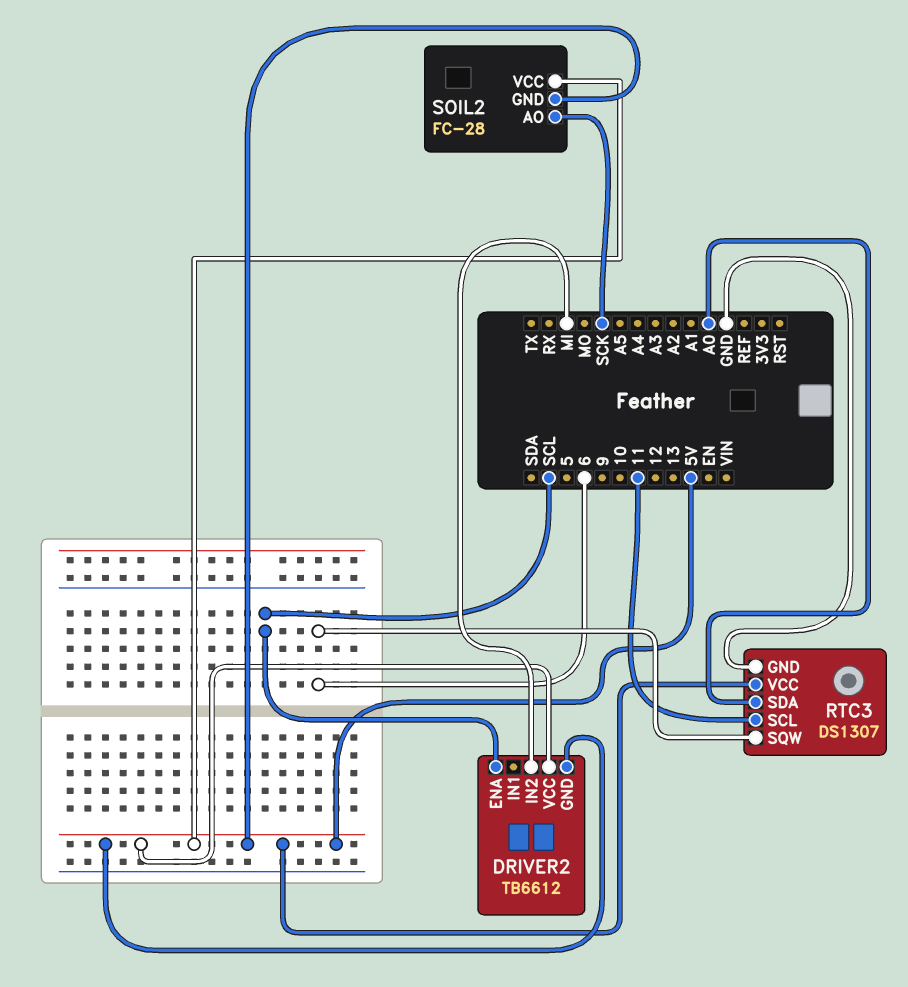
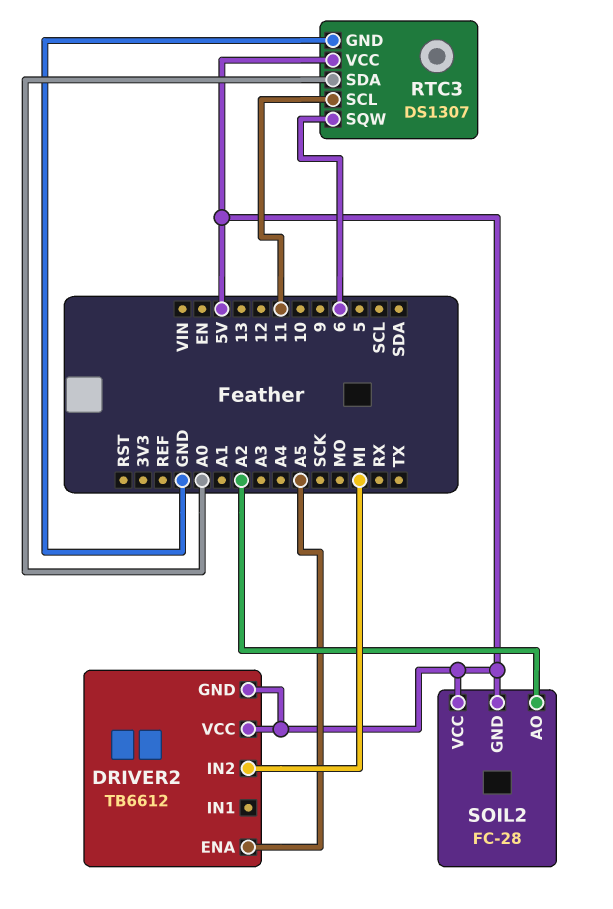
DRIVER2 pin ENA: SCL -> A5
SOIL2 pin AO: SCK -> A2

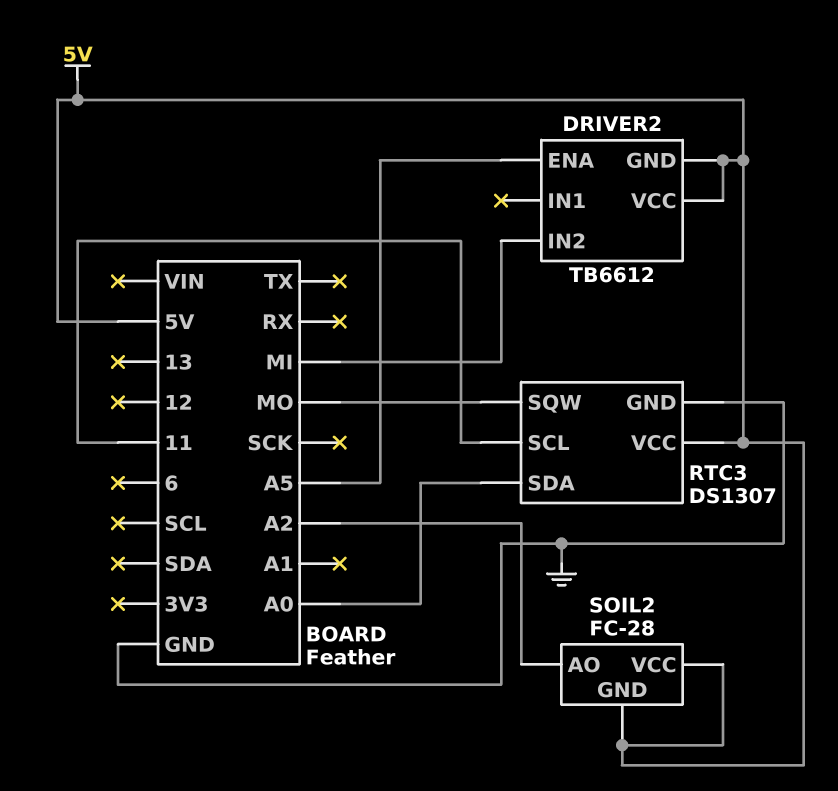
RTC3 pin SQW: 6 -> MO

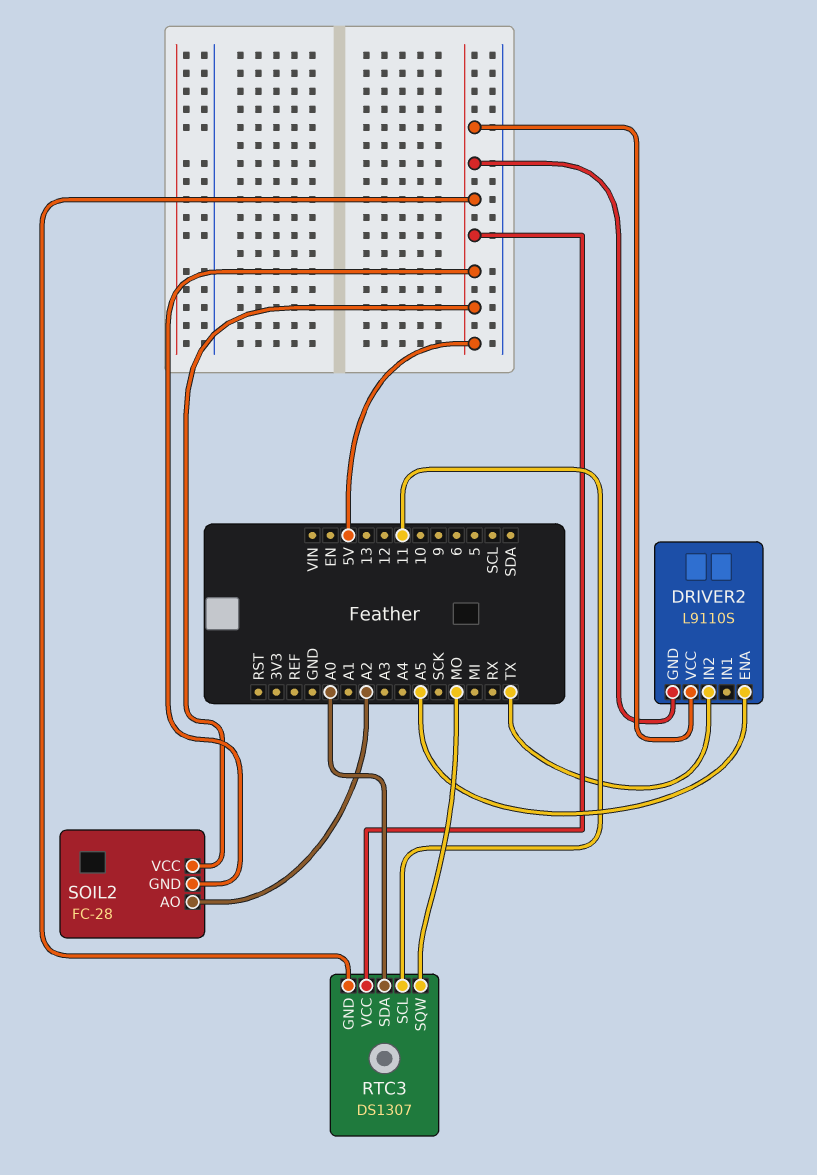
DRIVER2: TB6612 -> L9110S
DRIVER2 pin IN2: MI -> TX
RTC3 pin GND: GND -> 5V

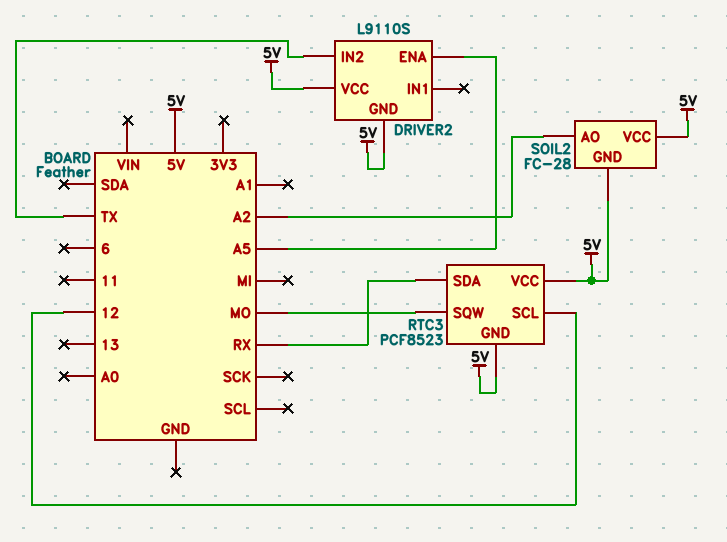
RTC3: DS1307 -> PCF8523
RTC3 pin SCL: 11 -> 12
RTC3 pin SDA: A0 -> RX

